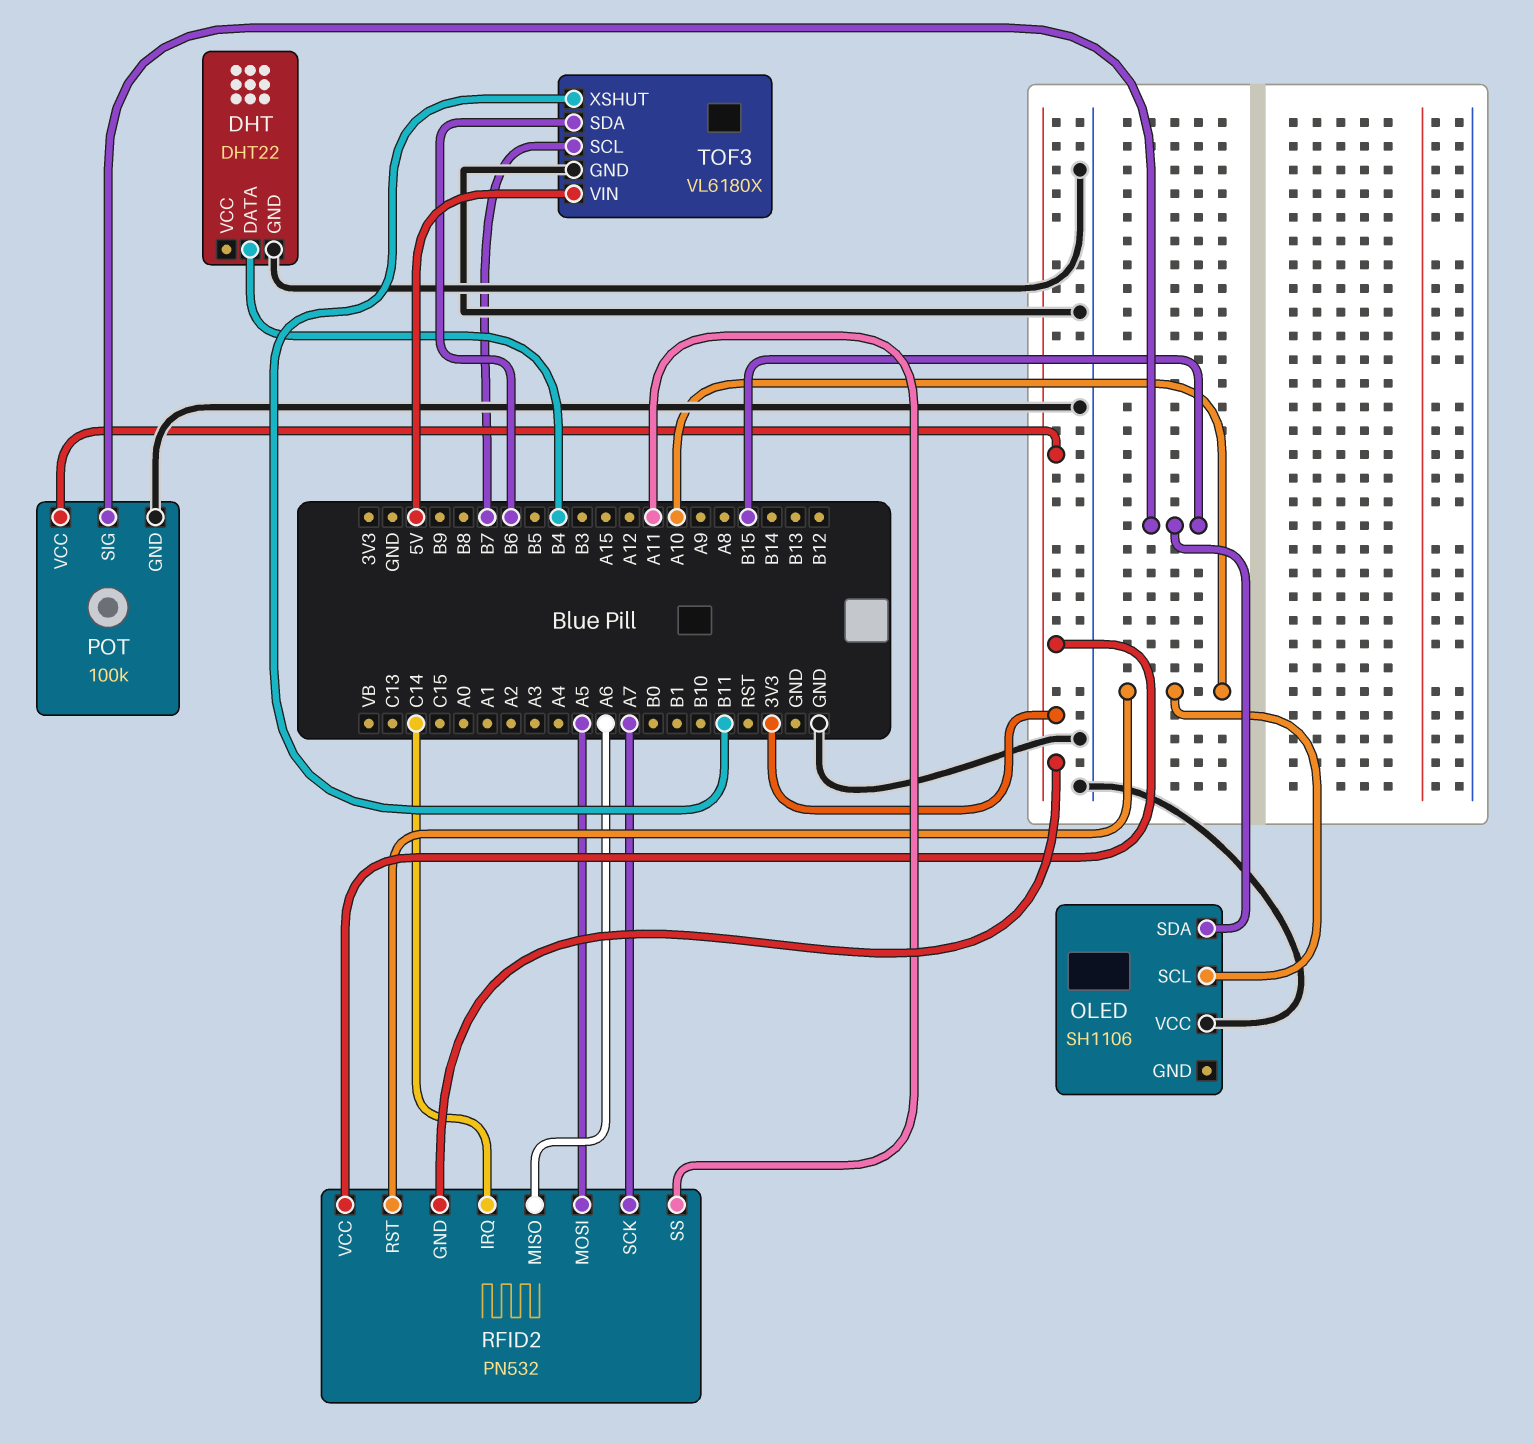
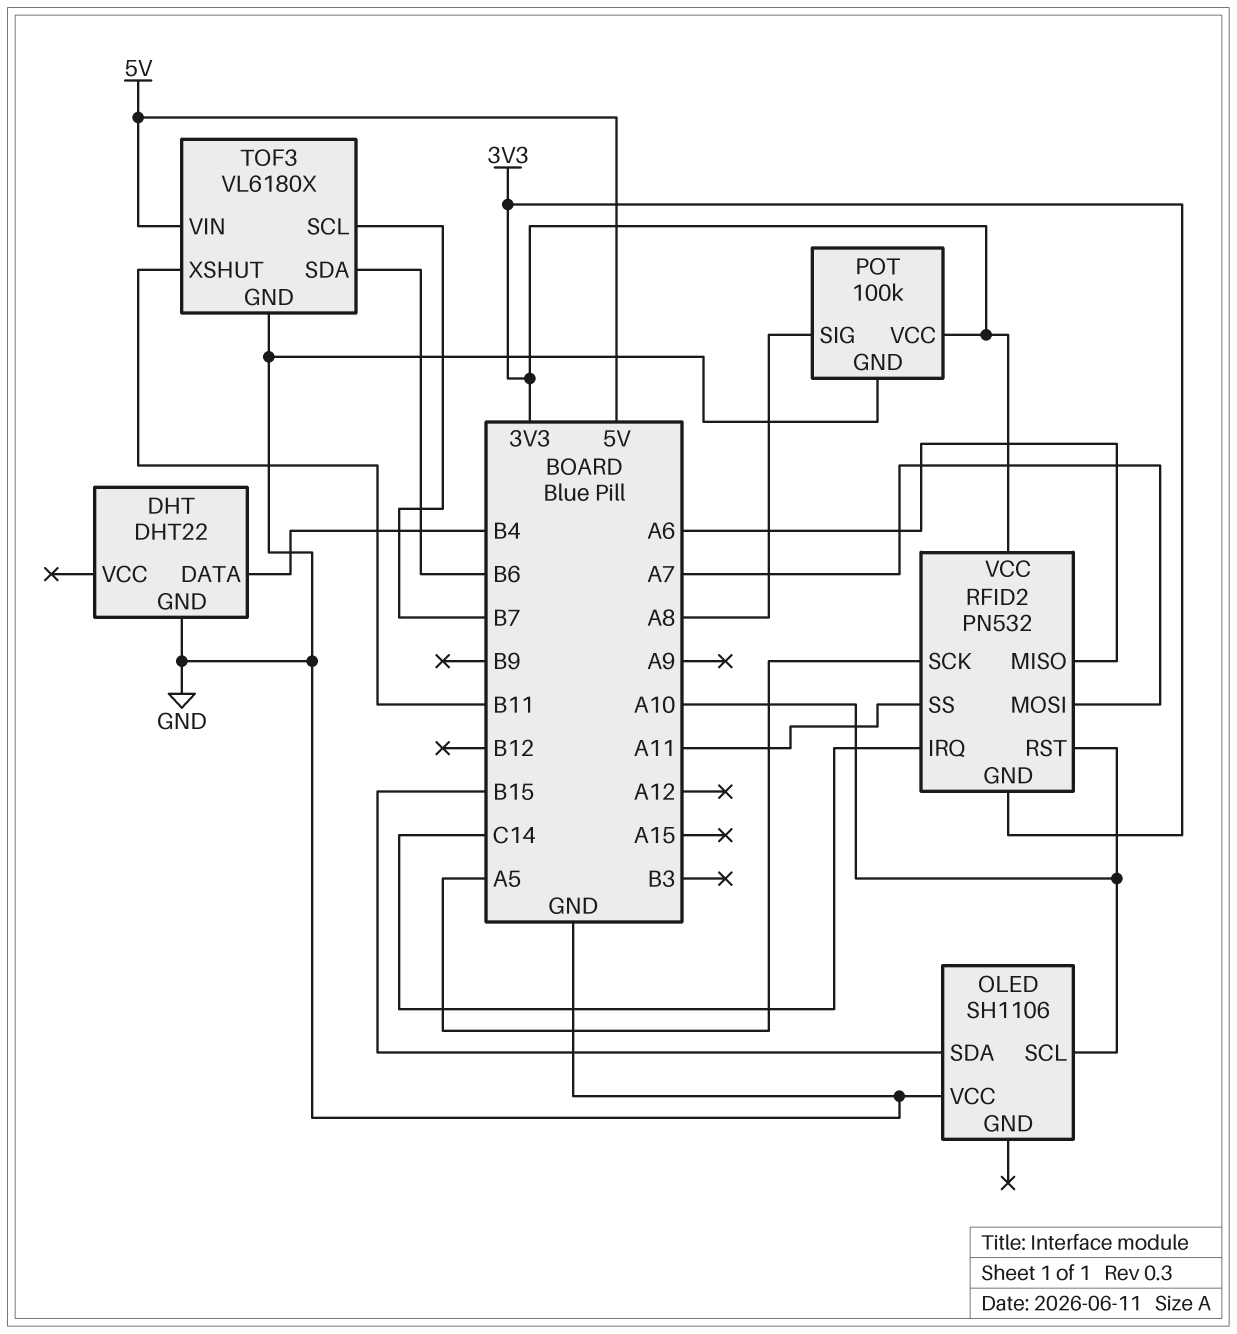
POT pin SIG: B15 -> A8
RFID2 pin MOSI: A5 -> A7
RFID2 pin SCK: A7 -> A5

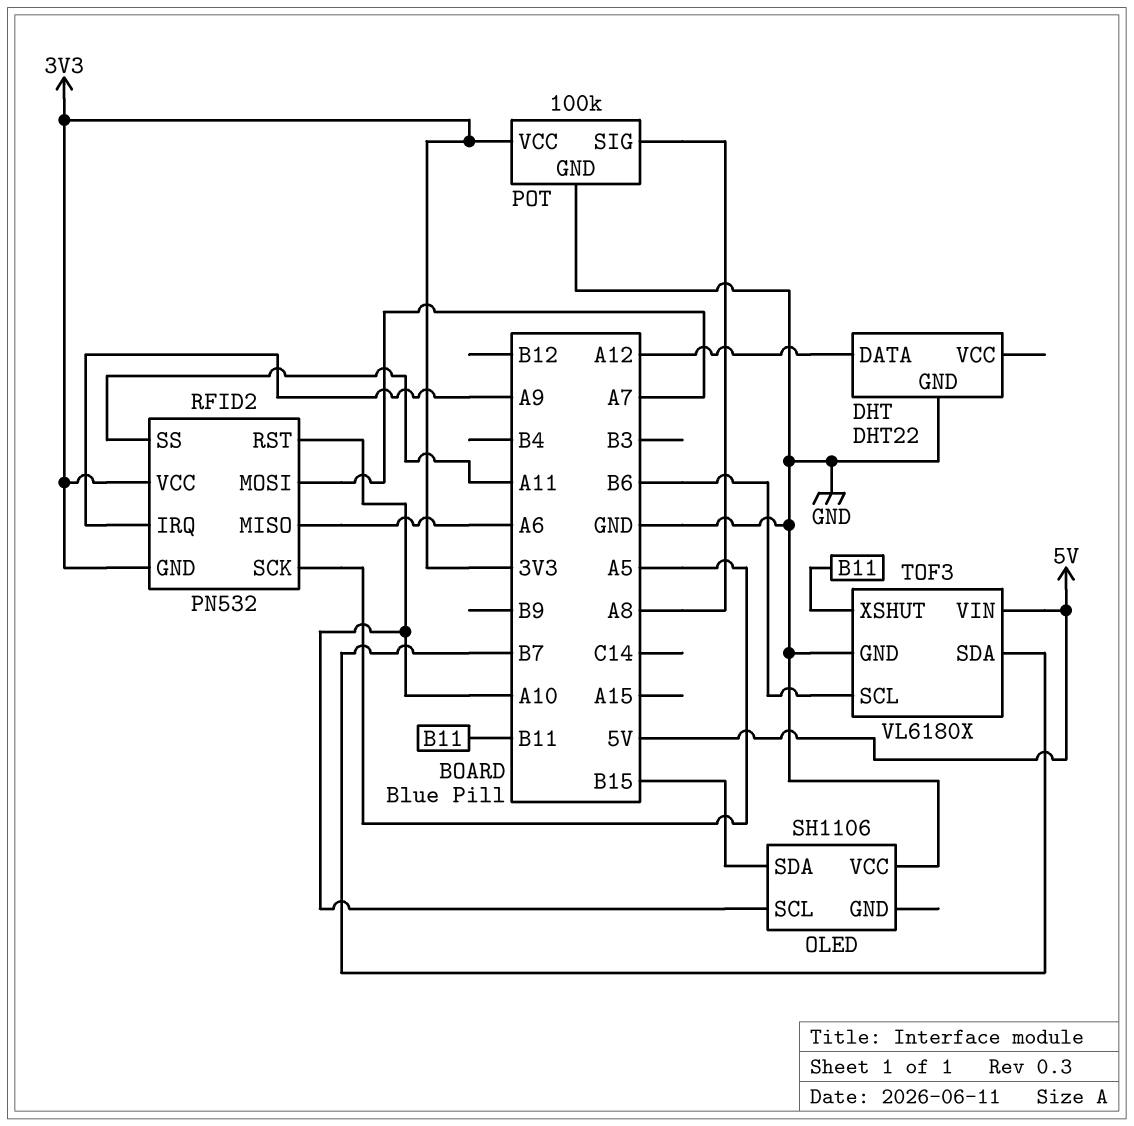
DHT pin DATA: B4 -> A12
RFID2 pin IRQ: C14 -> A9
TOF3 pin SCL: B7 -> B6
TOF3 pin SDA: B6 -> B7

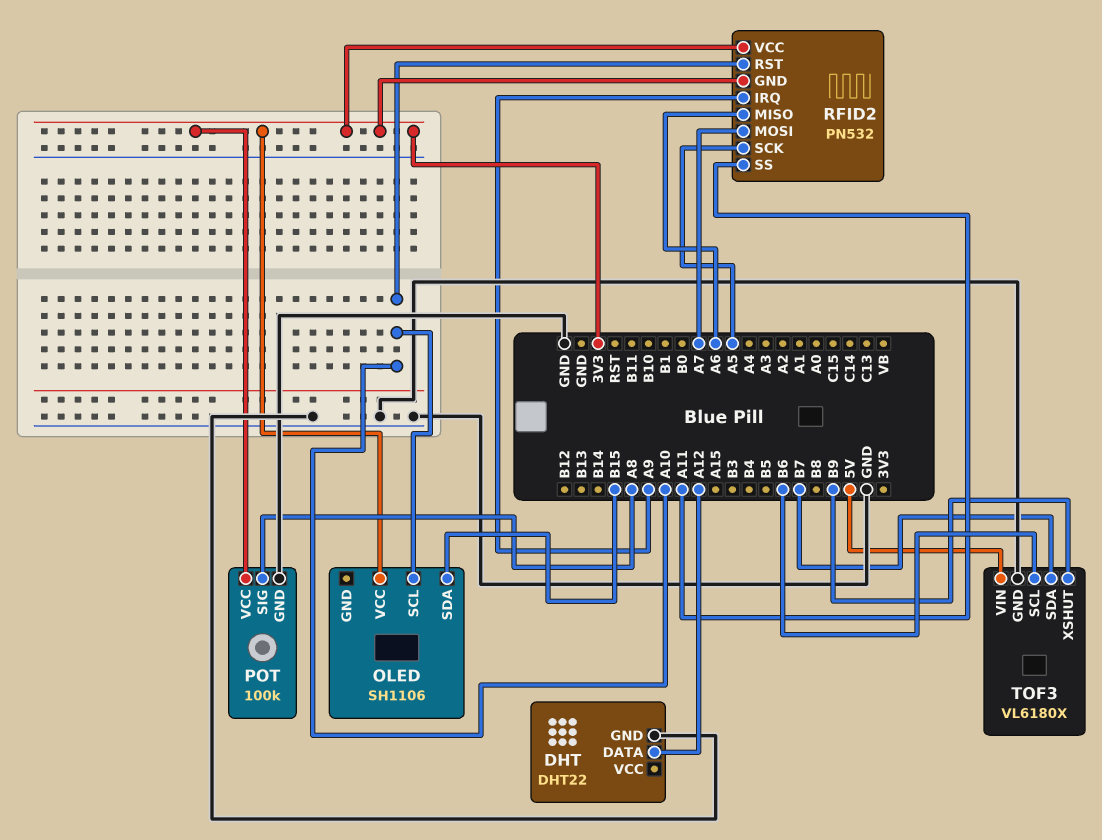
OLED pin VCC: GND -> 3V3
TOF3 pin XSHUT: B11 -> B9

